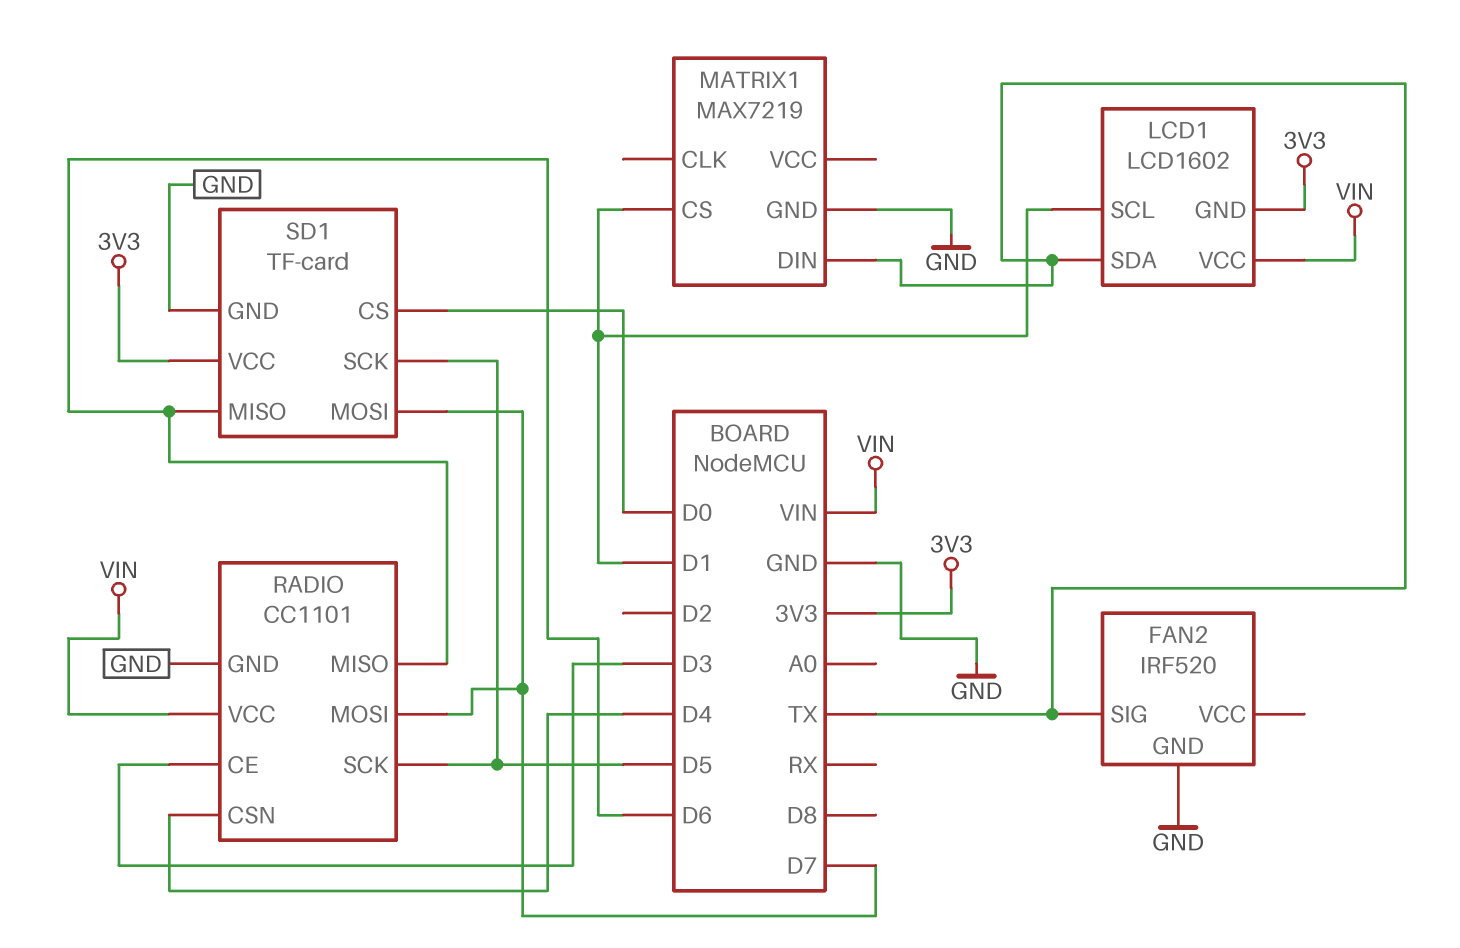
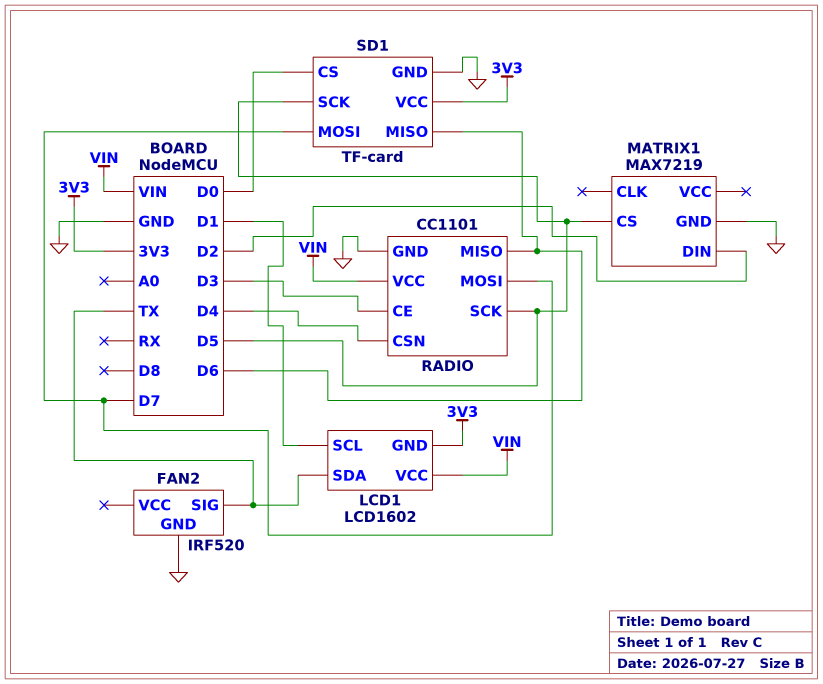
MATRIX1 pin CS: D1 -> D5
MATRIX1 pin DIN: TX -> D2

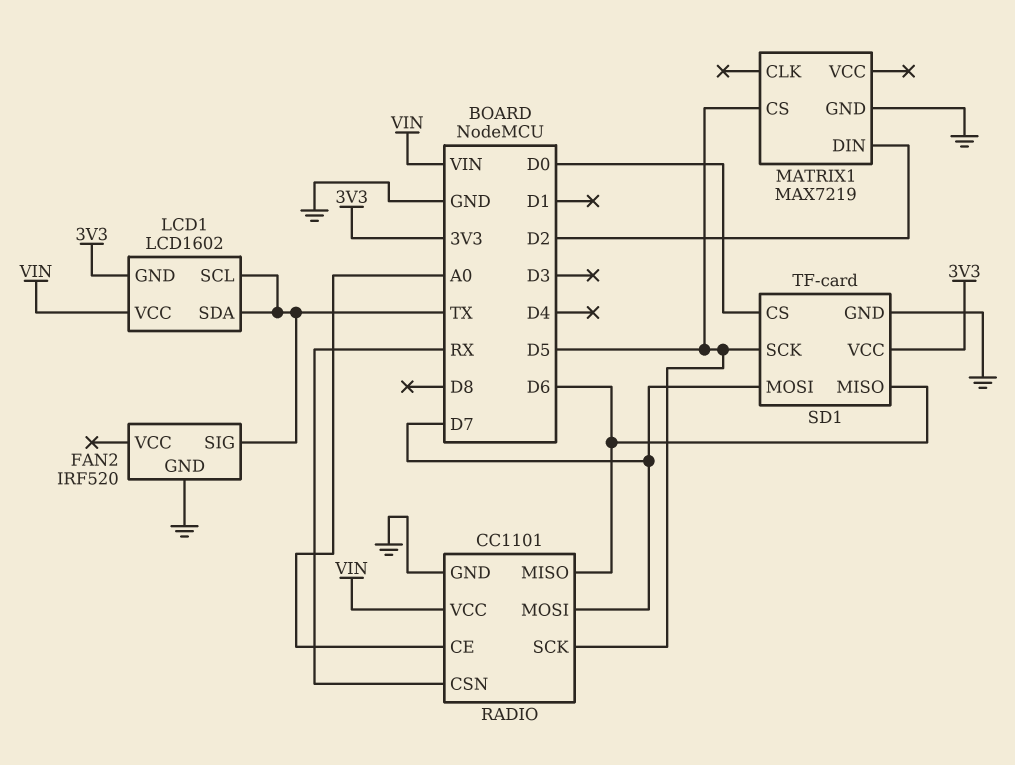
LCD1 pin SCL: D1 -> TX
RADIO pin CE: D3 -> A0
RADIO pin CSN: D4 -> RX

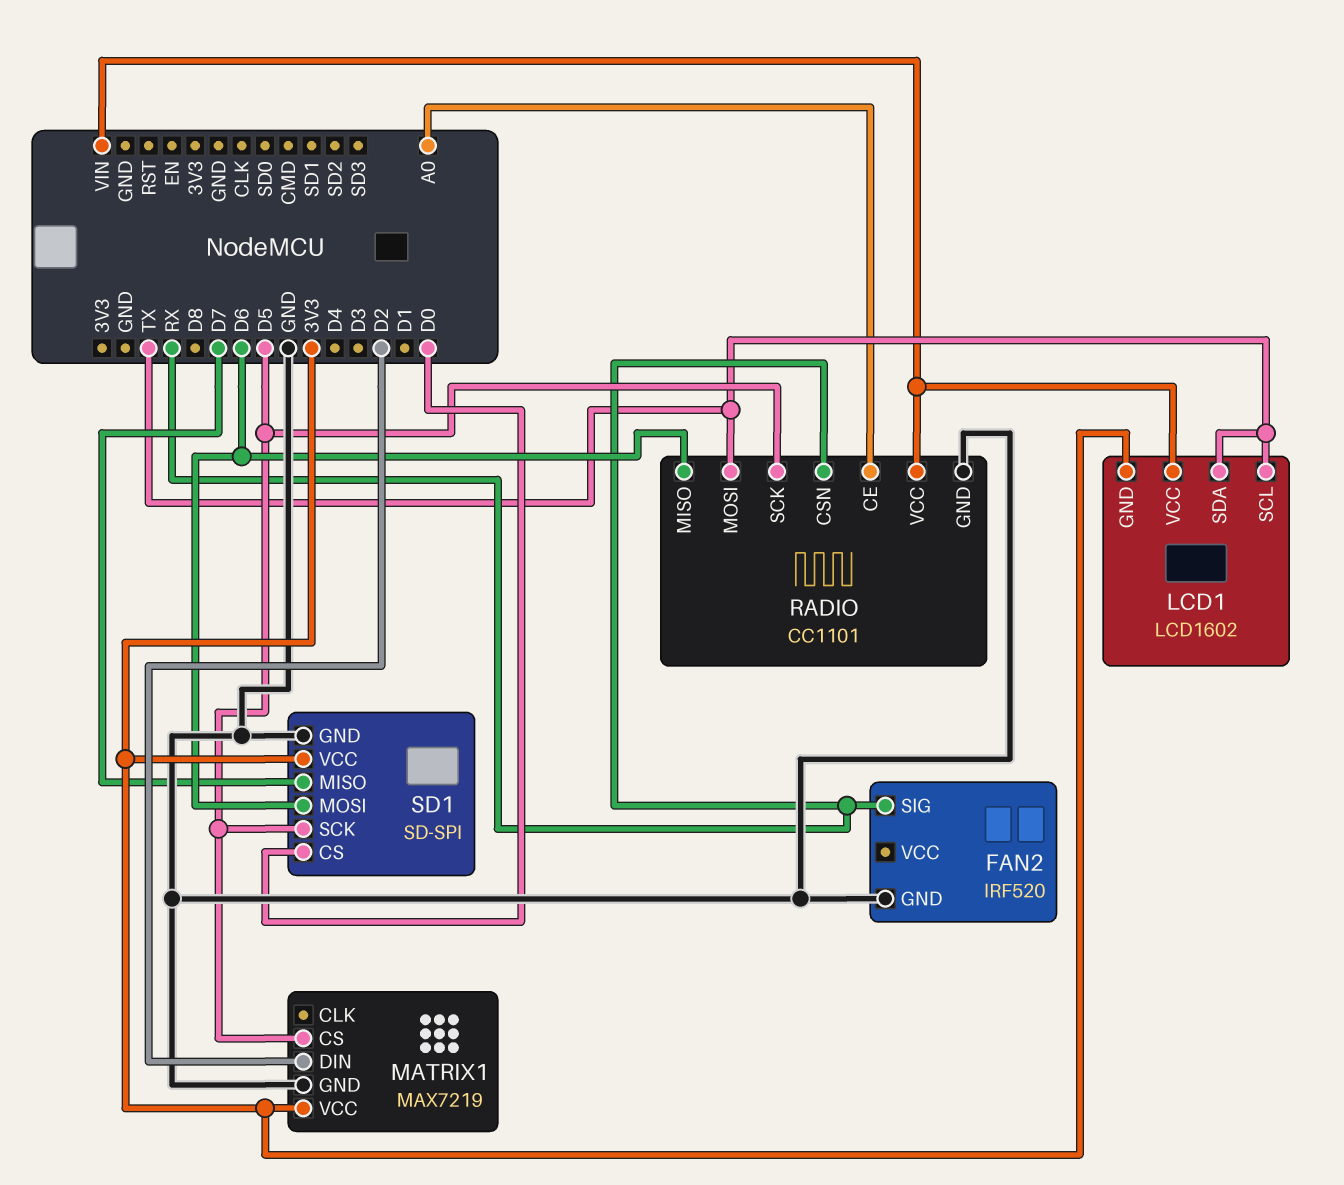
FAN2 pin SIG: TX -> RX
MATRIX1 pin VCC: none -> 3V3
RADIO pin MOSI: D7 -> TX
SD1: TF-card -> SD-SPI
SD1 pin MISO: D6 -> D7
SD1 pin MOSI: D7 -> D6

